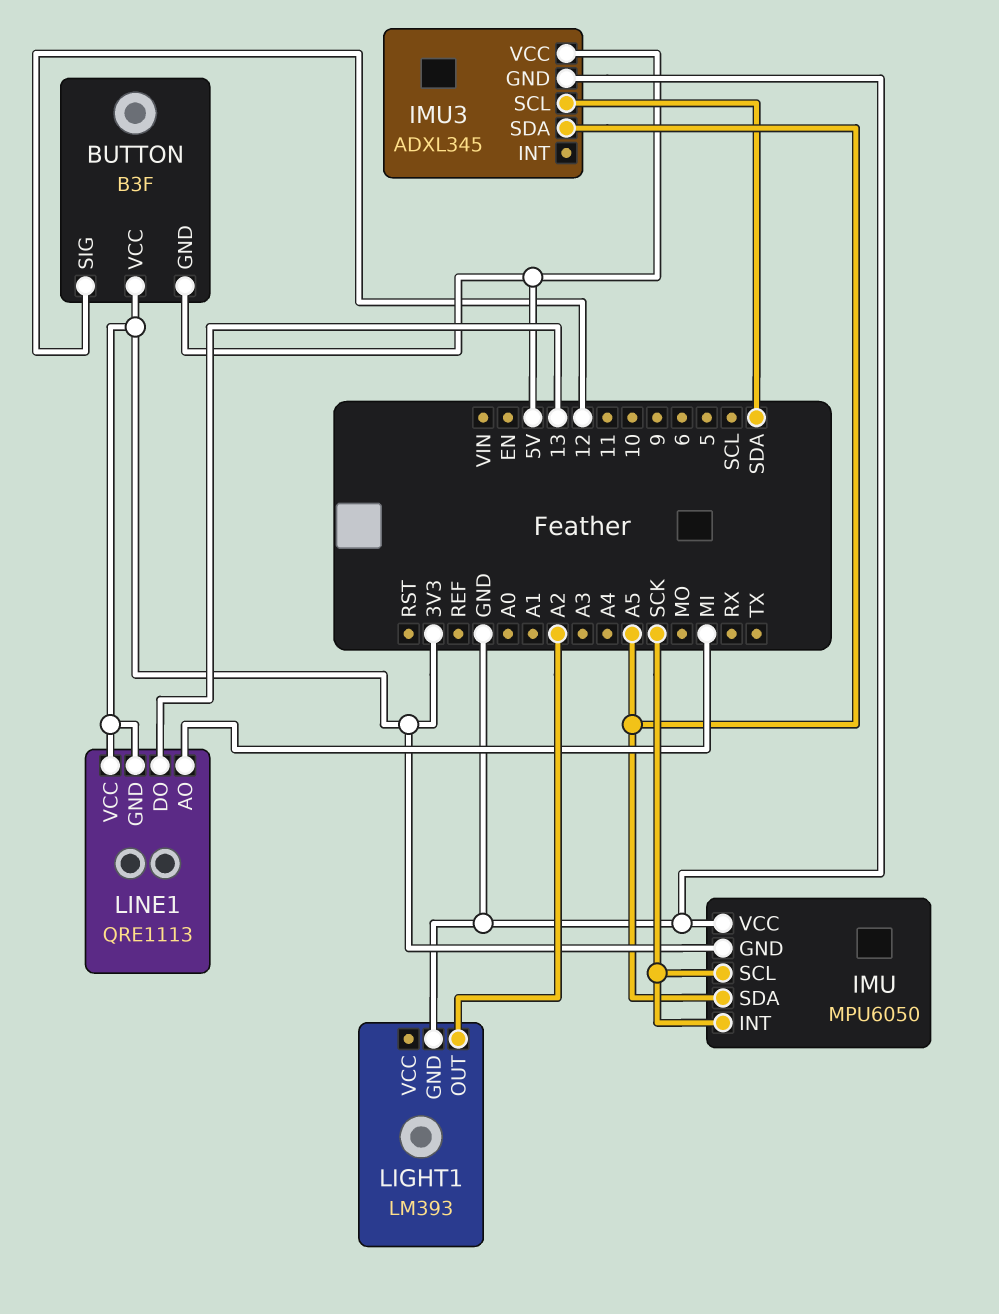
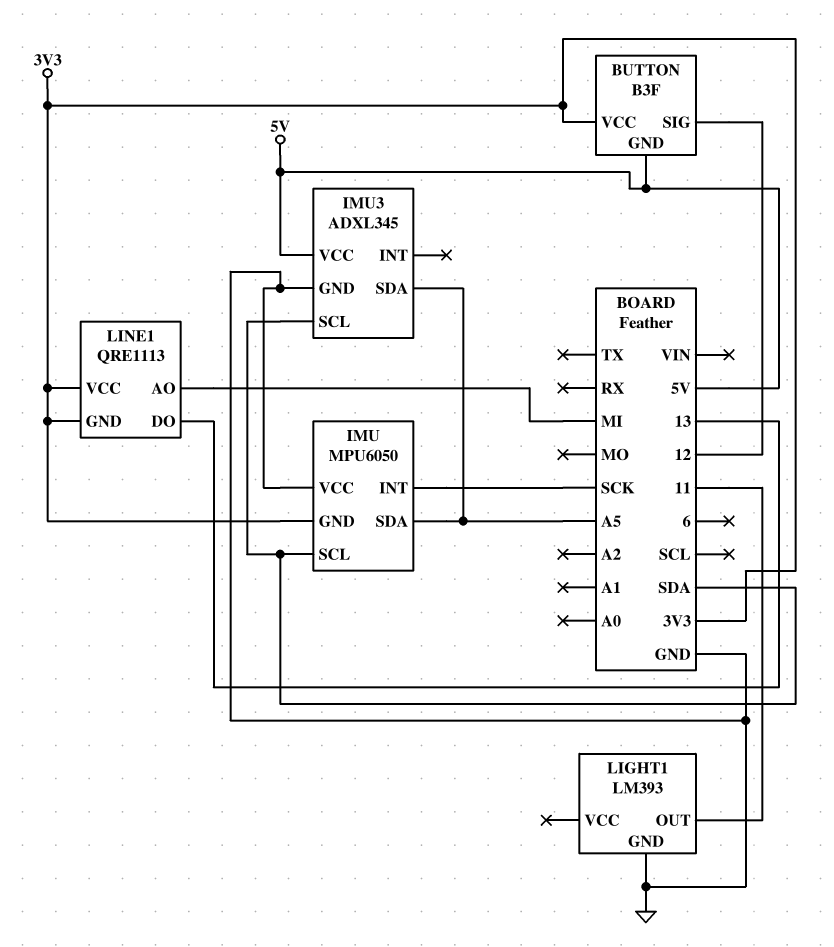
IMU pin SCL: SCK -> SDA
LIGHT1 pin OUT: A2 -> 11

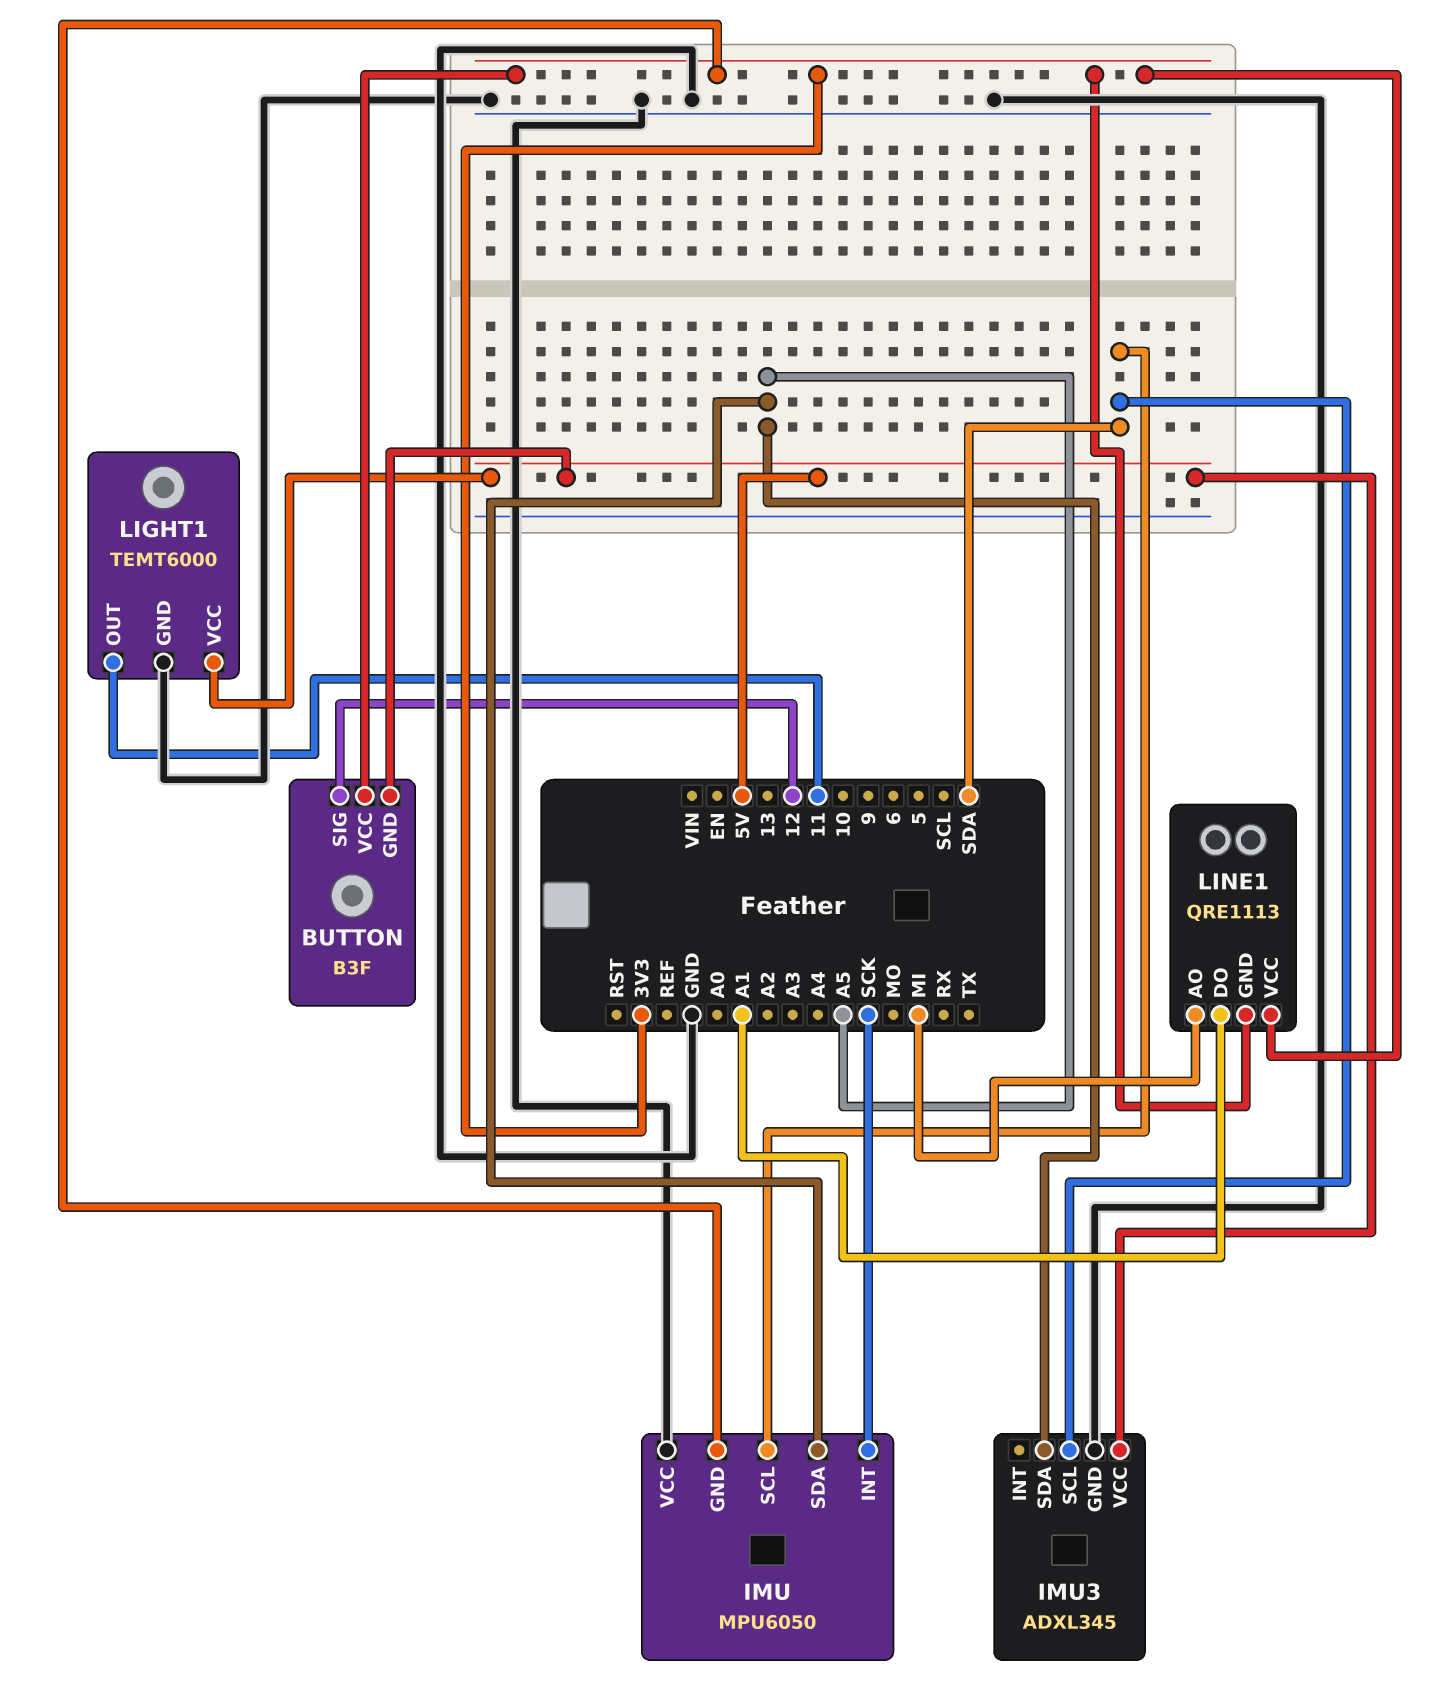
LIGHT1: LM393 -> TEMT6000
LIGHT1 pin VCC: none -> 5V
LINE1 pin DO: 13 -> A1

